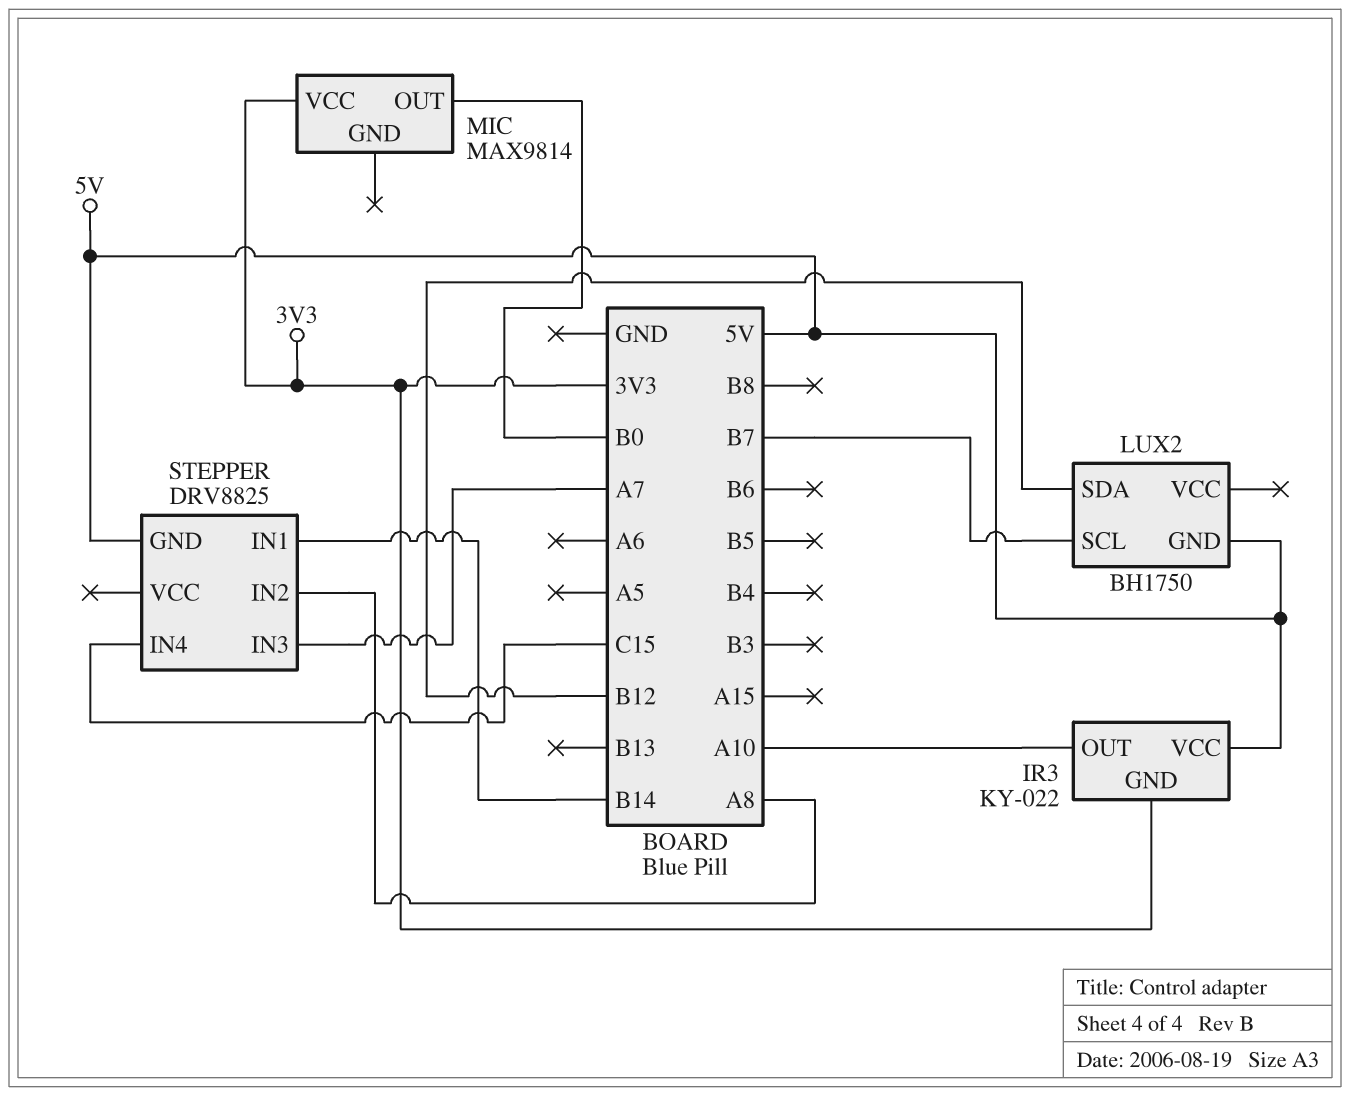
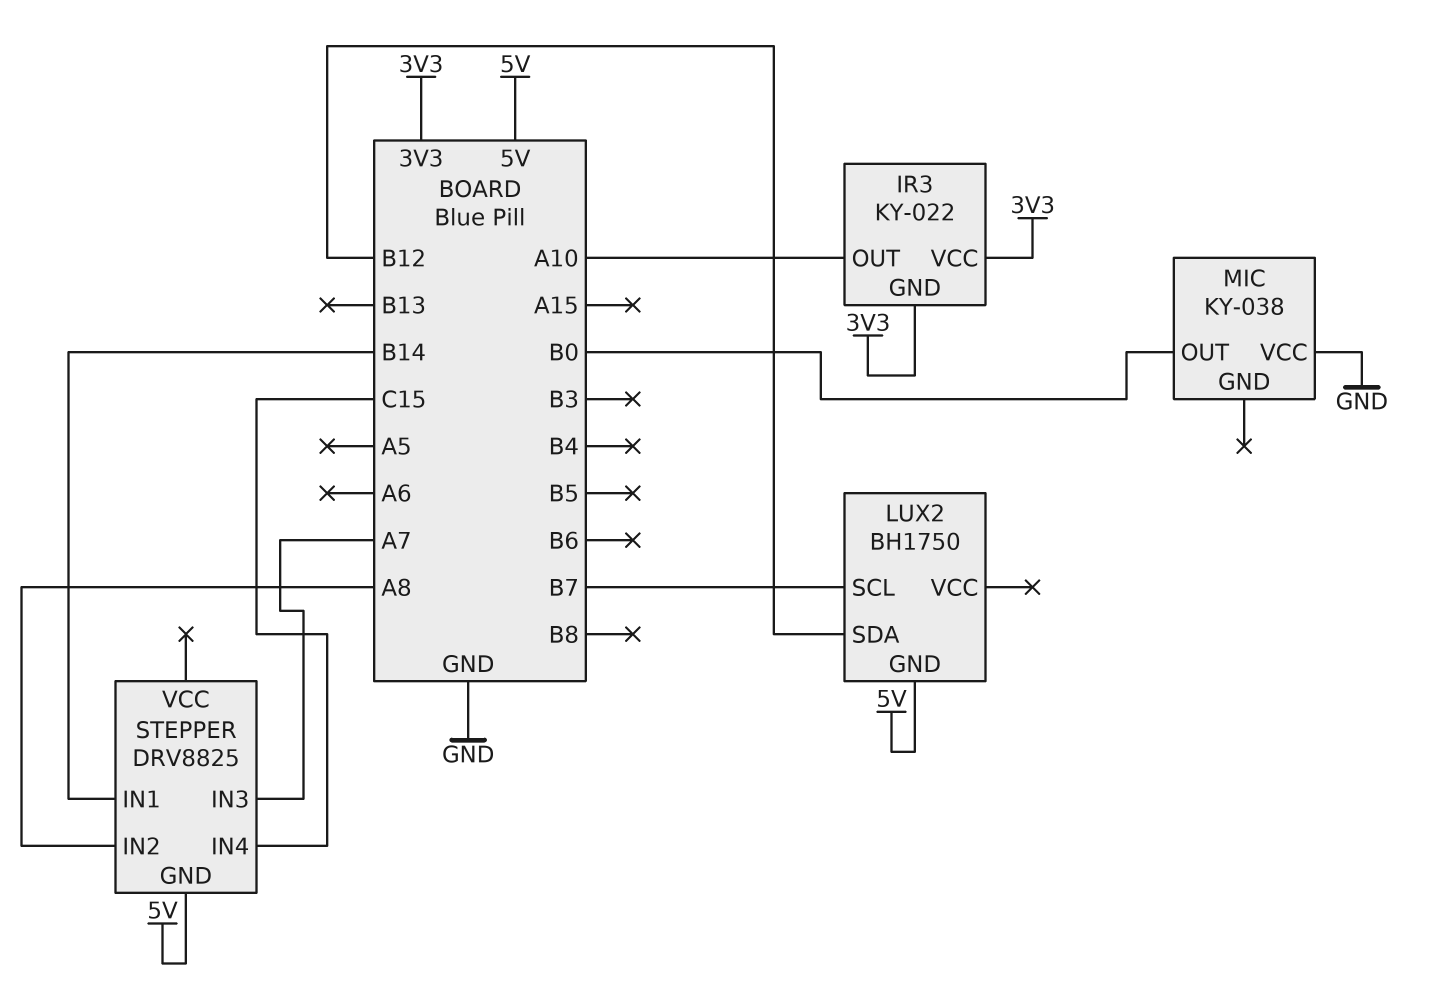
IR3 pin VCC: 5V -> 3V3
MIC: MAX9814 -> KY-038
MIC pin VCC: 3V3 -> GND

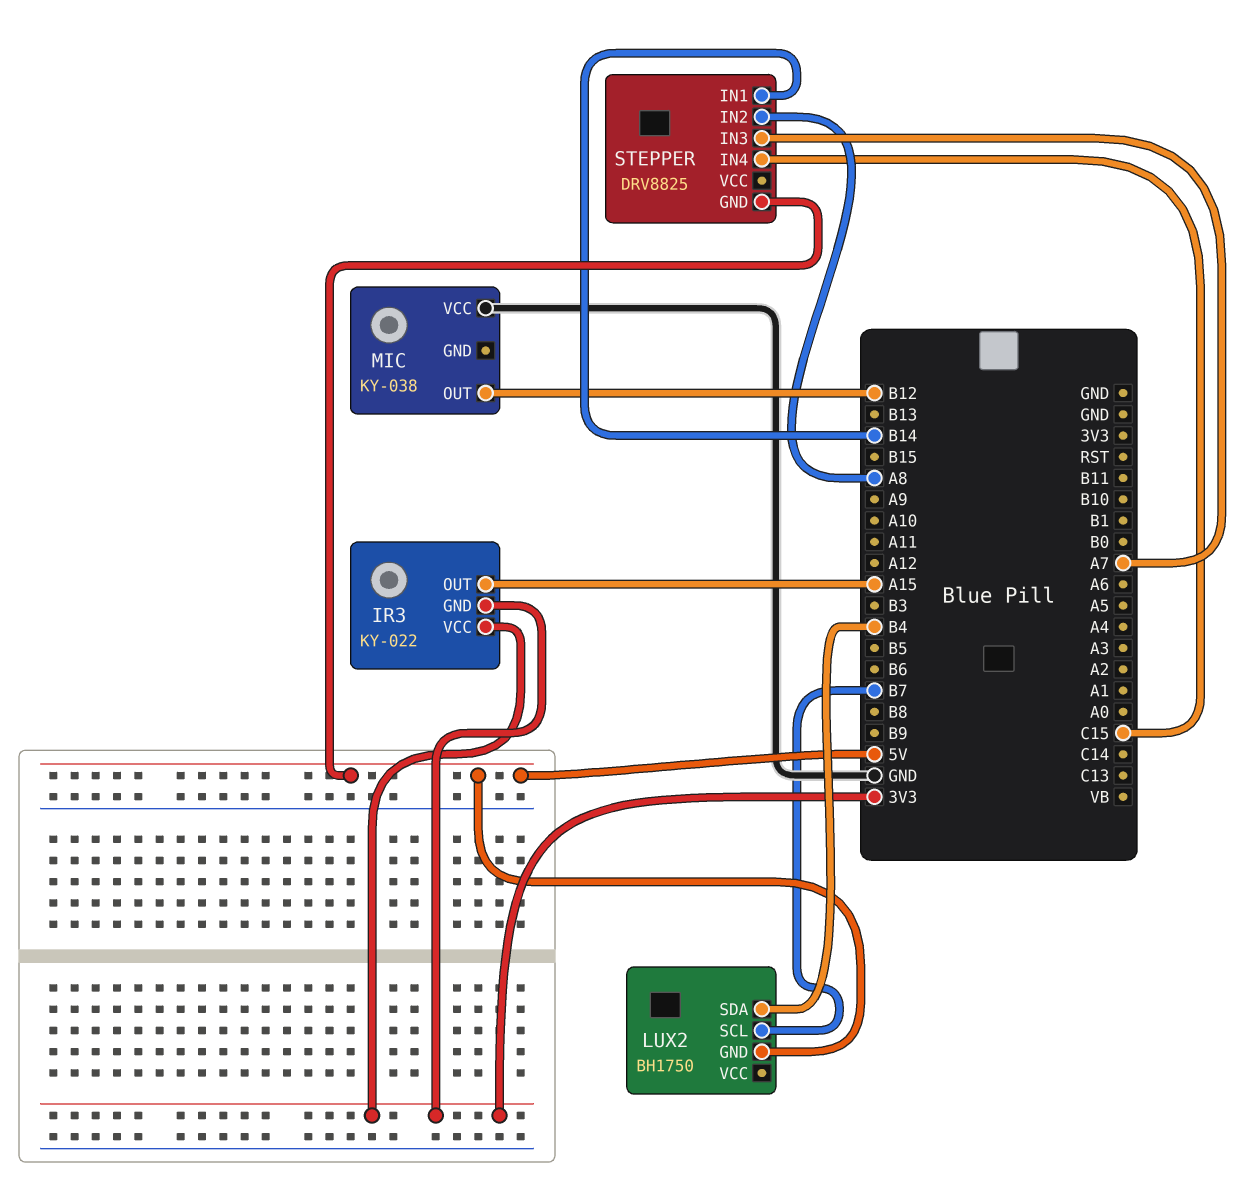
IR3 pin OUT: A10 -> A15
LUX2 pin SDA: B12 -> B4
MIC pin OUT: B0 -> B12

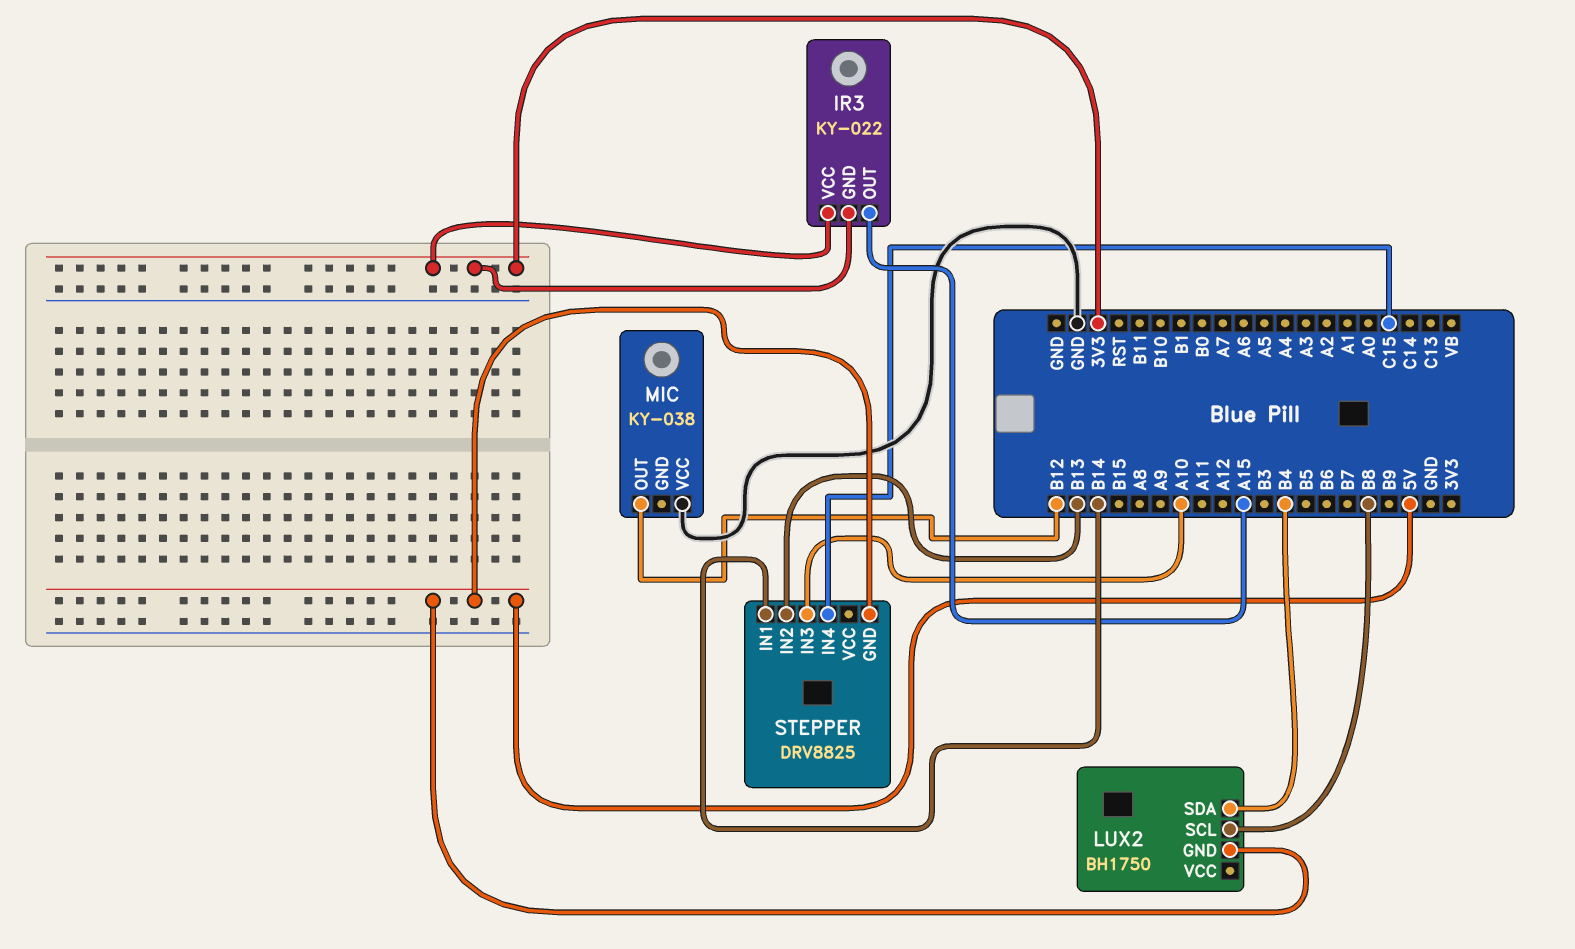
LUX2 pin SCL: B7 -> B8
STEPPER pin IN2: A8 -> B13
STEPPER pin IN3: A7 -> A10

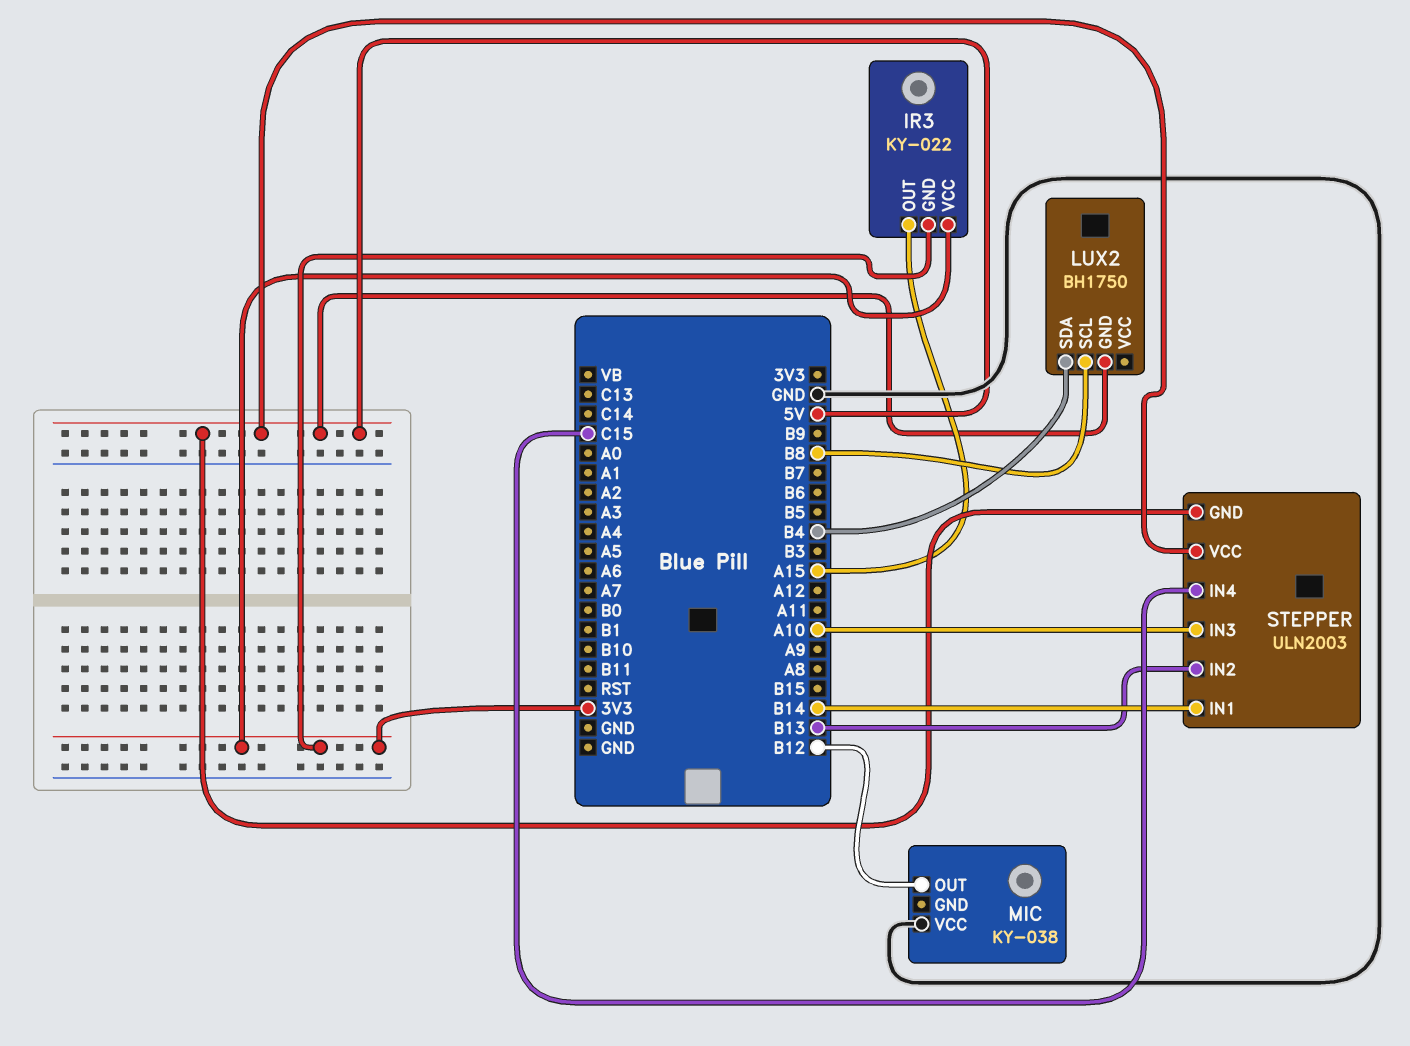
STEPPER: DRV8825 -> ULN2003
STEPPER pin VCC: none -> 5V

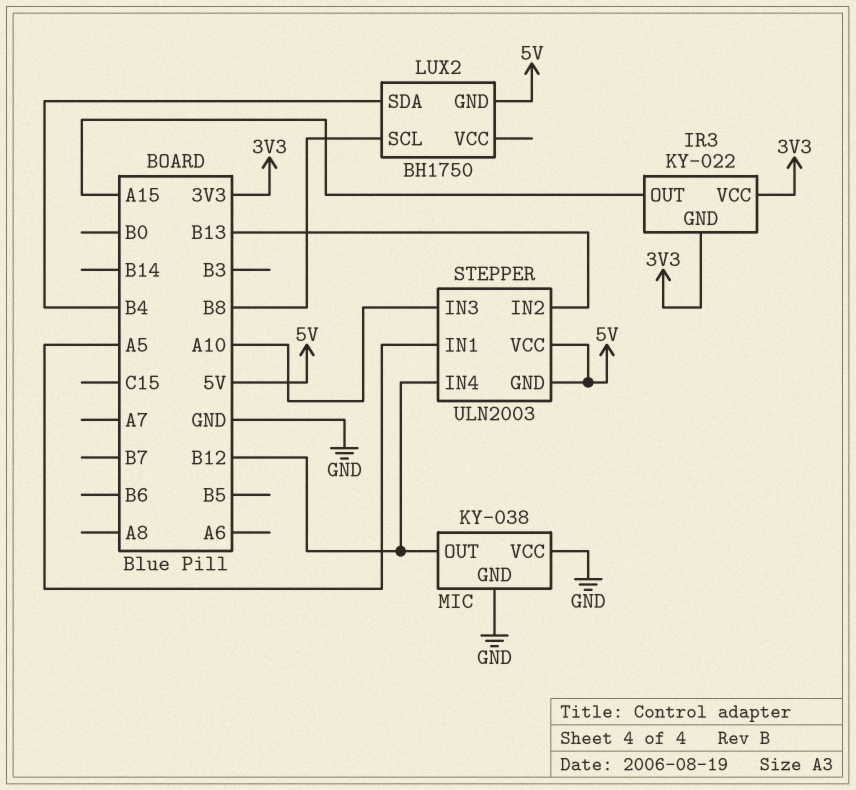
MIC pin GND: none -> GND
STEPPER pin IN1: B14 -> A5
STEPPER pin IN4: C15 -> B12

